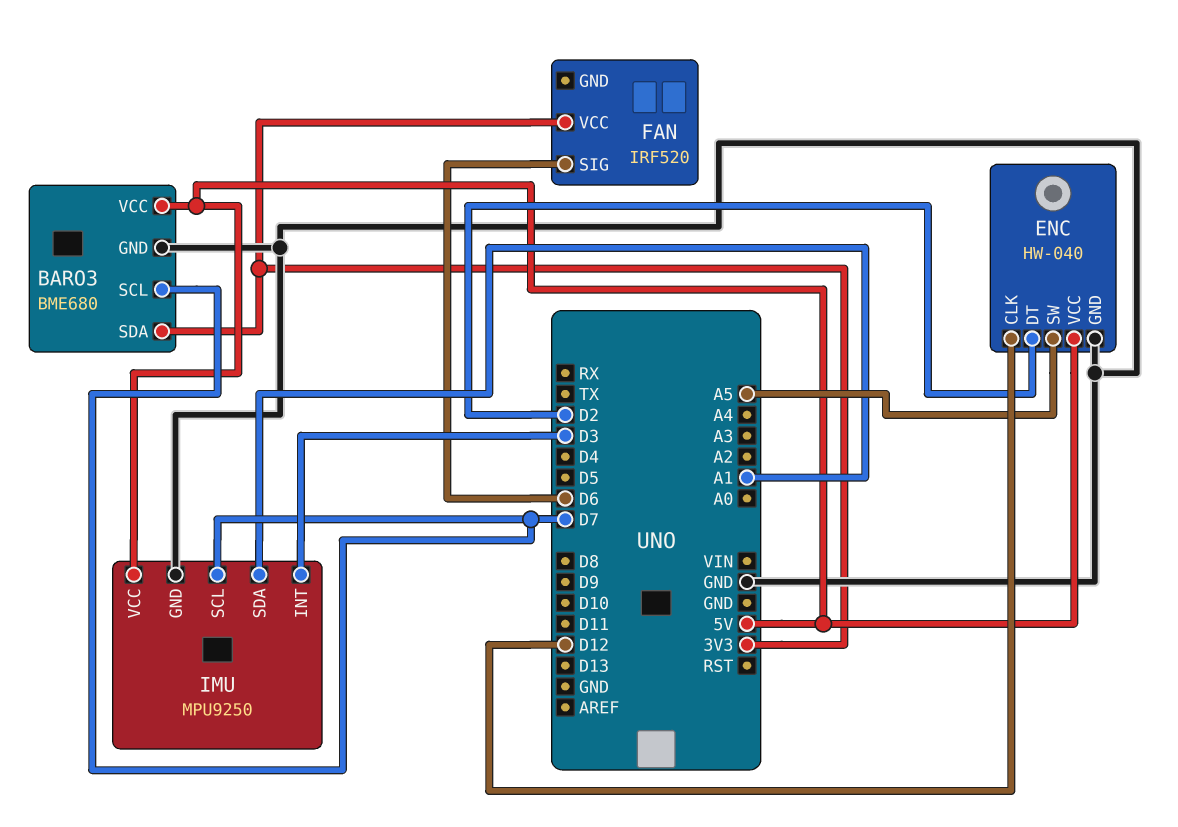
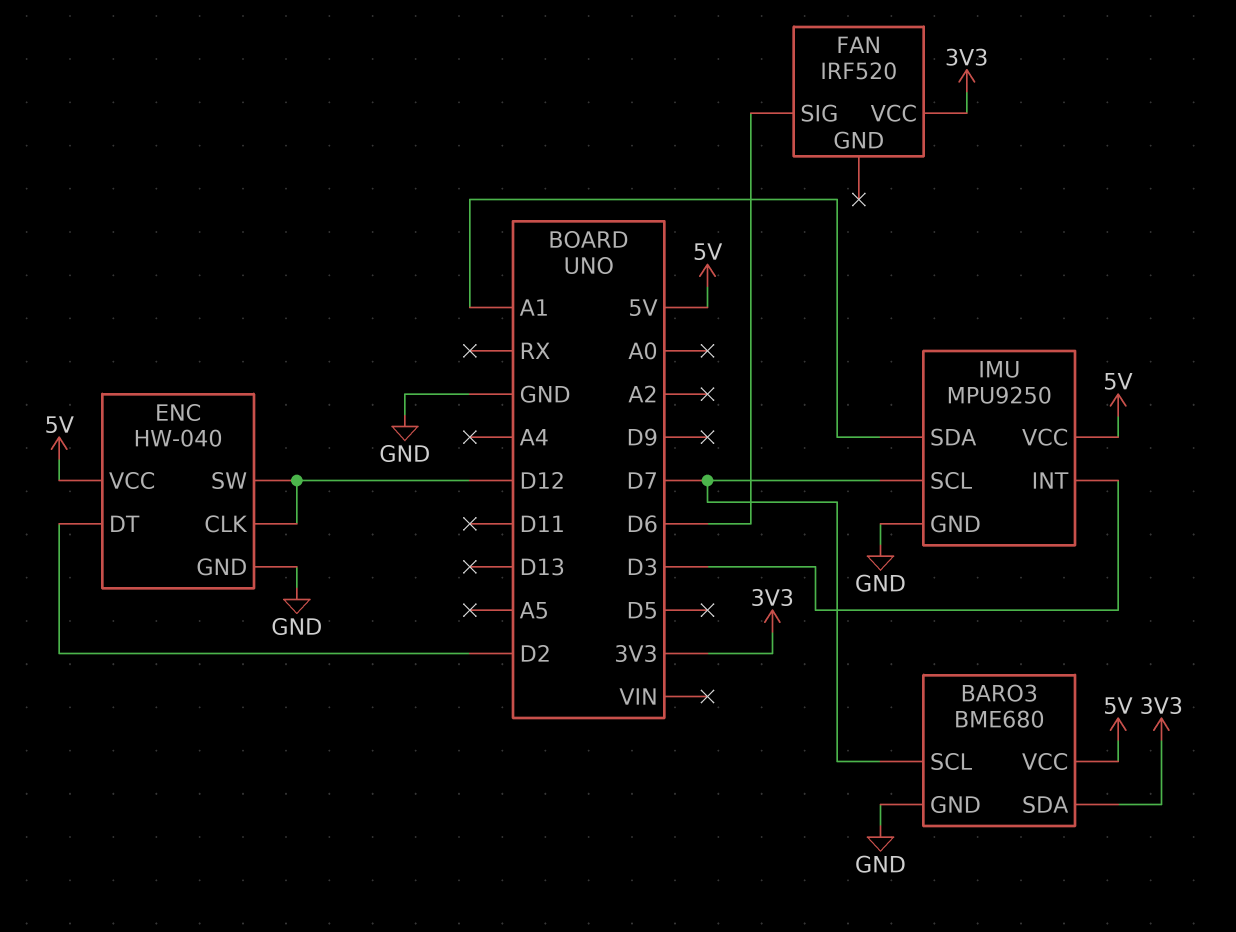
ENC pin SW: A5 -> D12

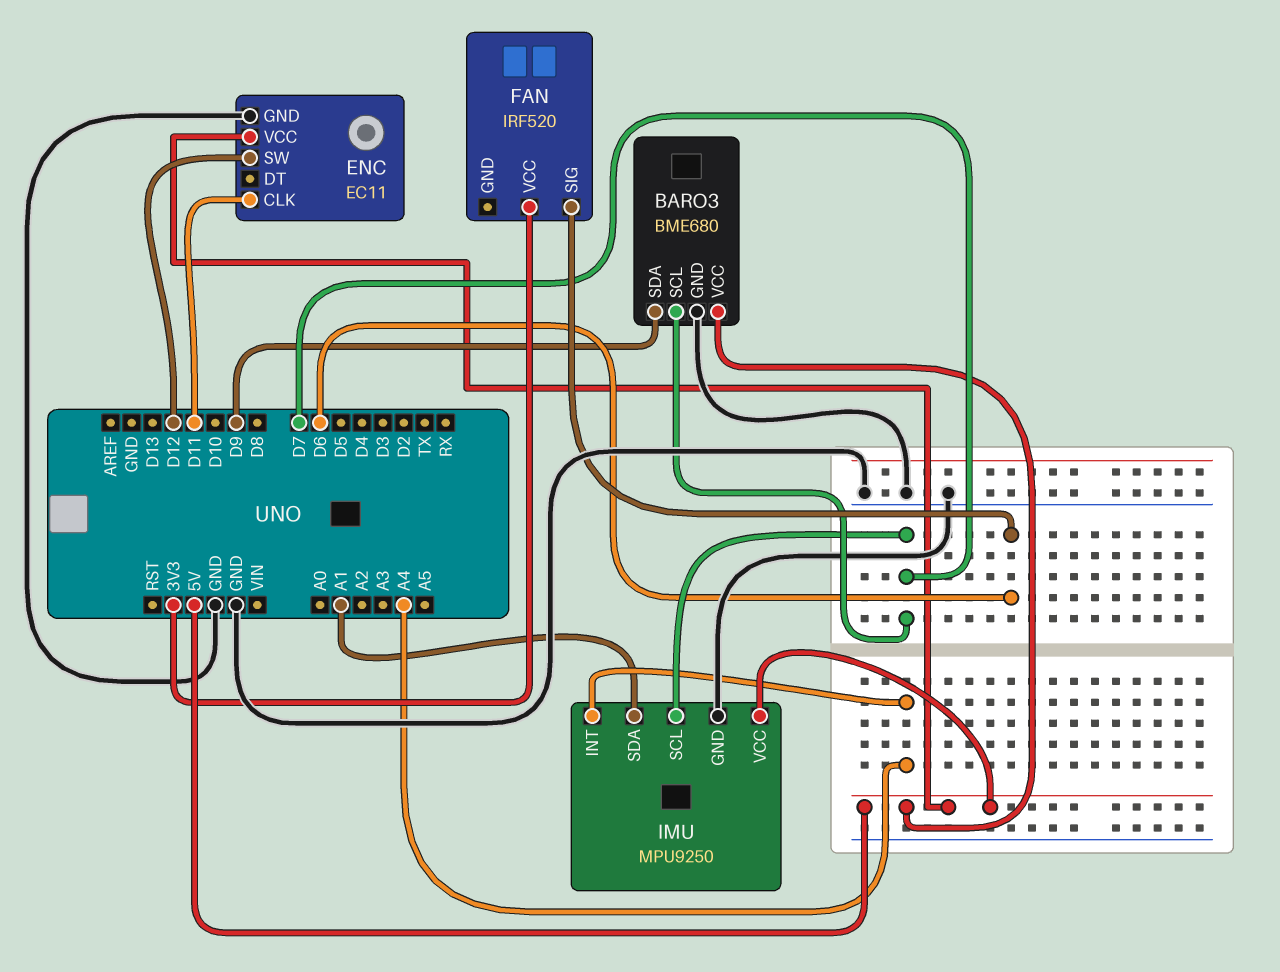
BARO3 pin SDA: 3V3 -> D9
ENC: HW-040 -> EC11
ENC pin CLK: D12 -> D11
ENC pin DT: D2 -> none
IMU pin INT: D3 -> A4

